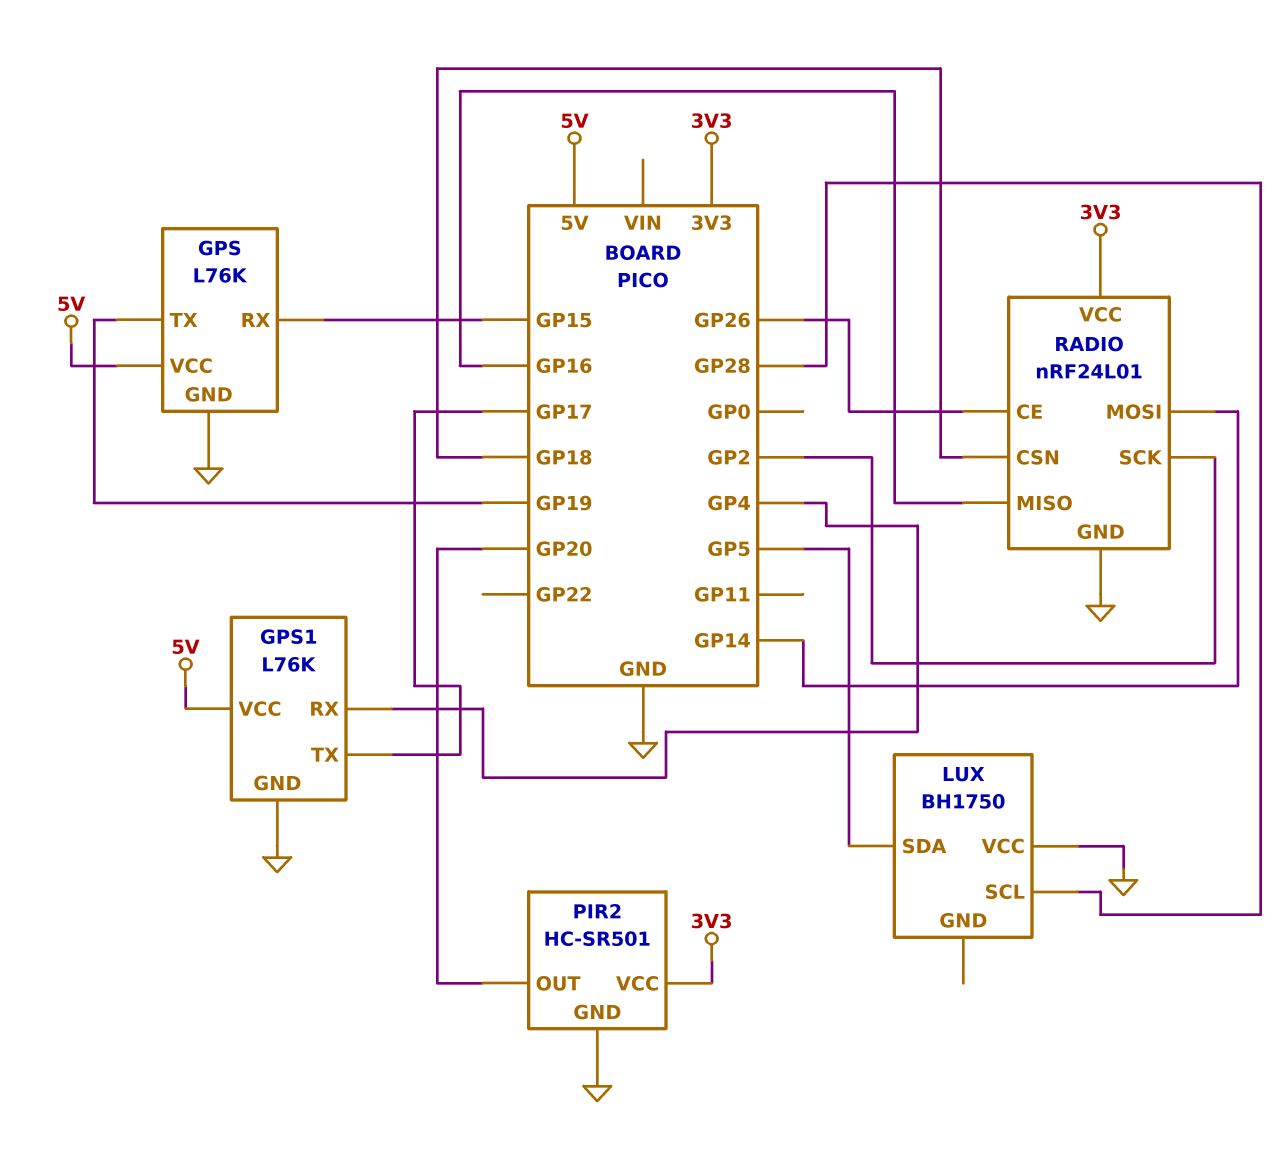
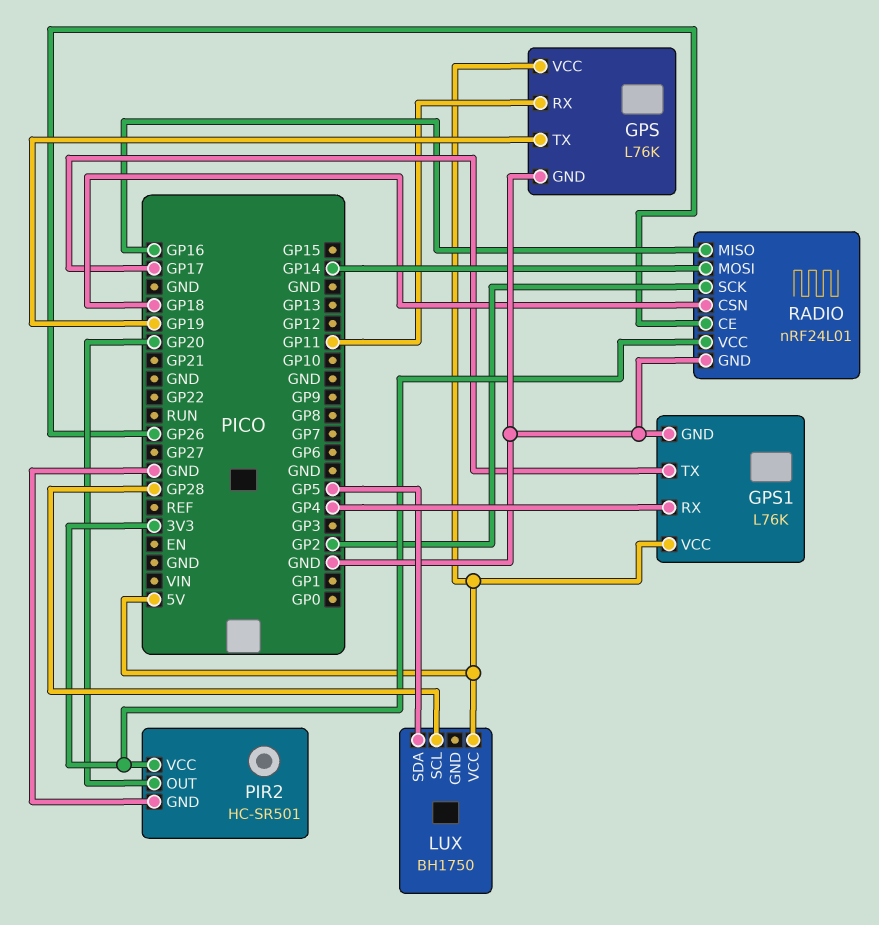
GPS pin RX: GP15 -> GP11
LUX pin VCC: GND -> 5V

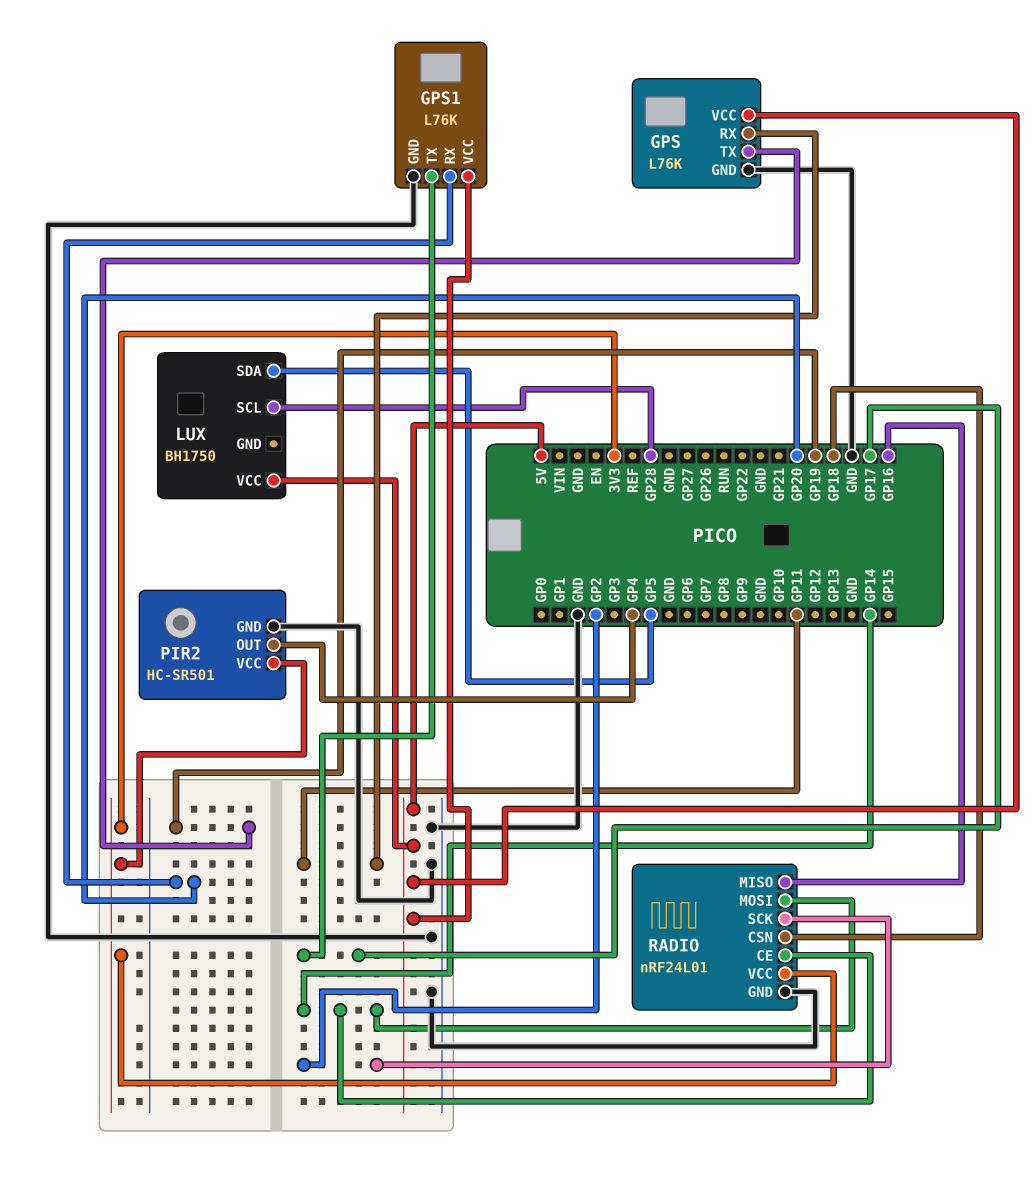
GPS1 pin RX: GP4 -> GP20
PIR2 pin OUT: GP20 -> GP4
RADIO pin CE: GP26 -> GP14

